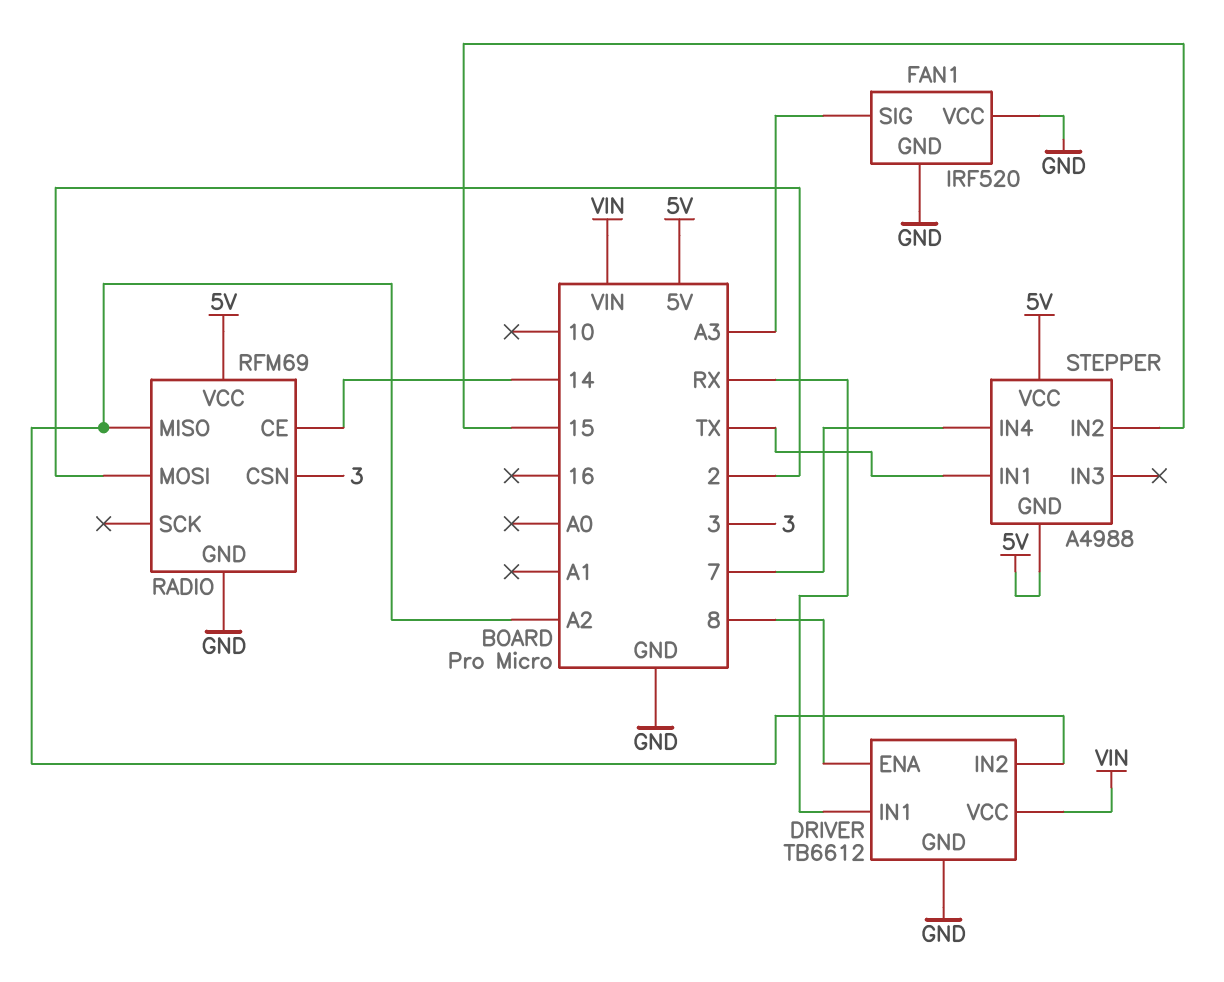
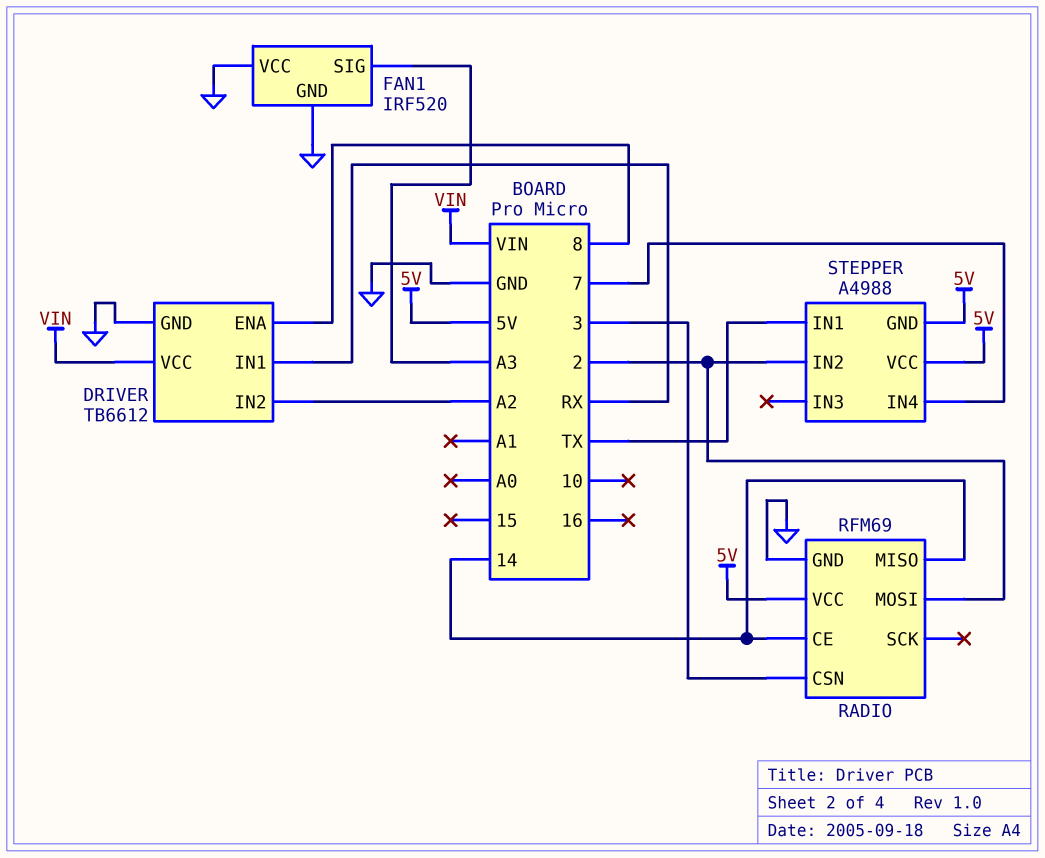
RADIO pin MISO: A2 -> 14
STEPPER pin IN2: 15 -> 2

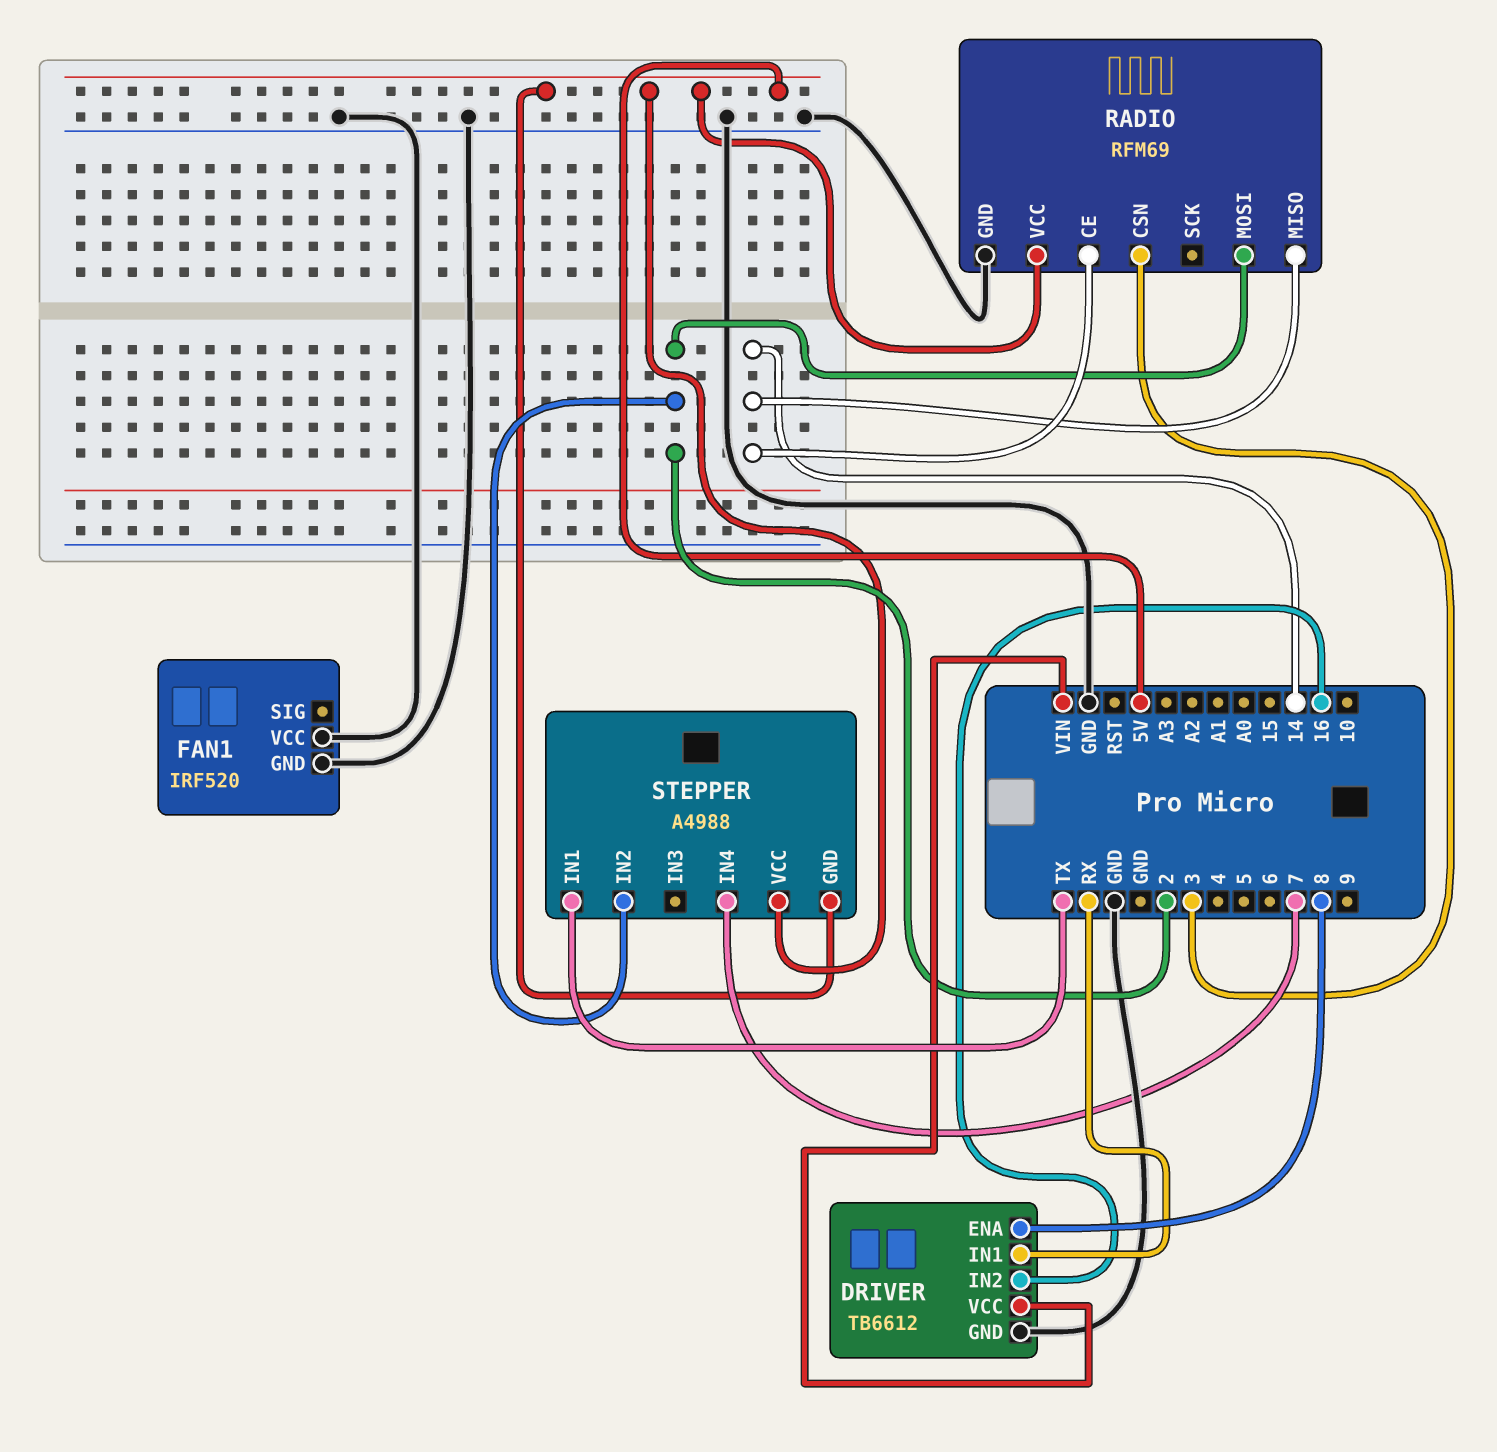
DRIVER pin IN2: A2 -> 16
FAN1 pin SIG: A3 -> none

